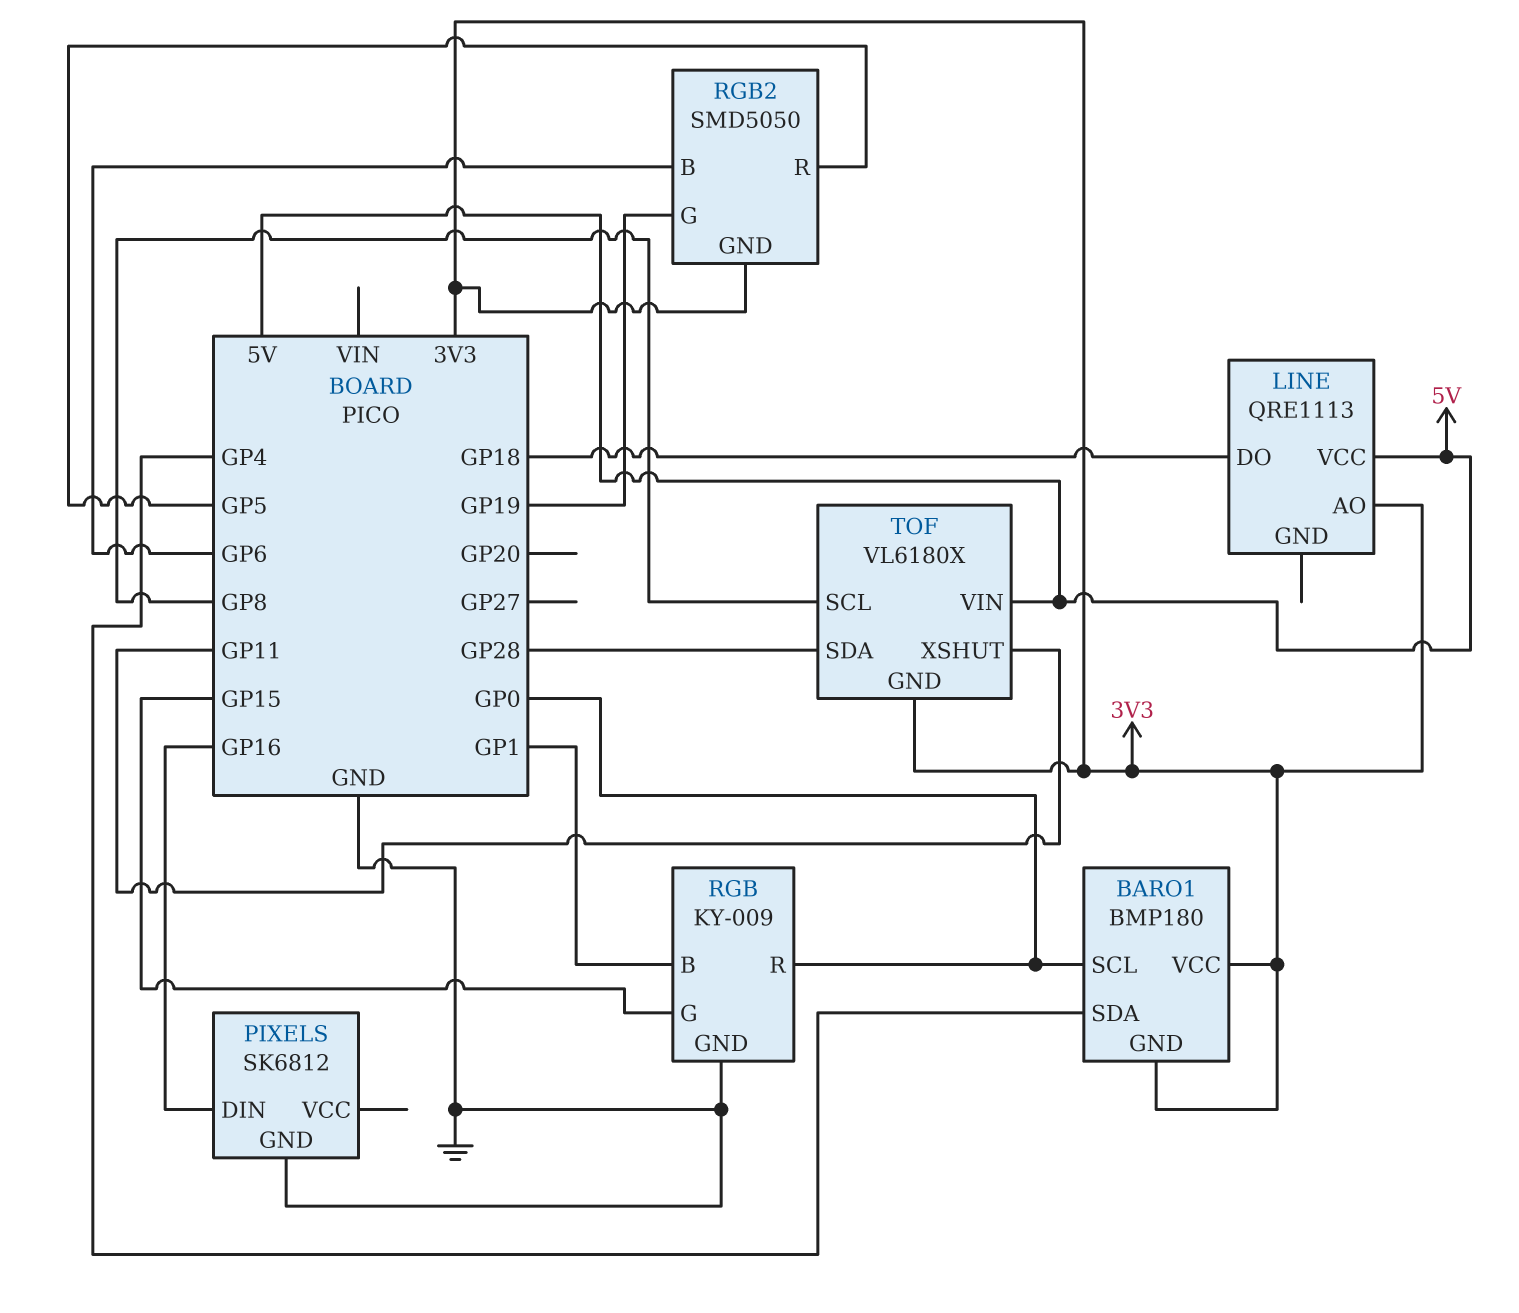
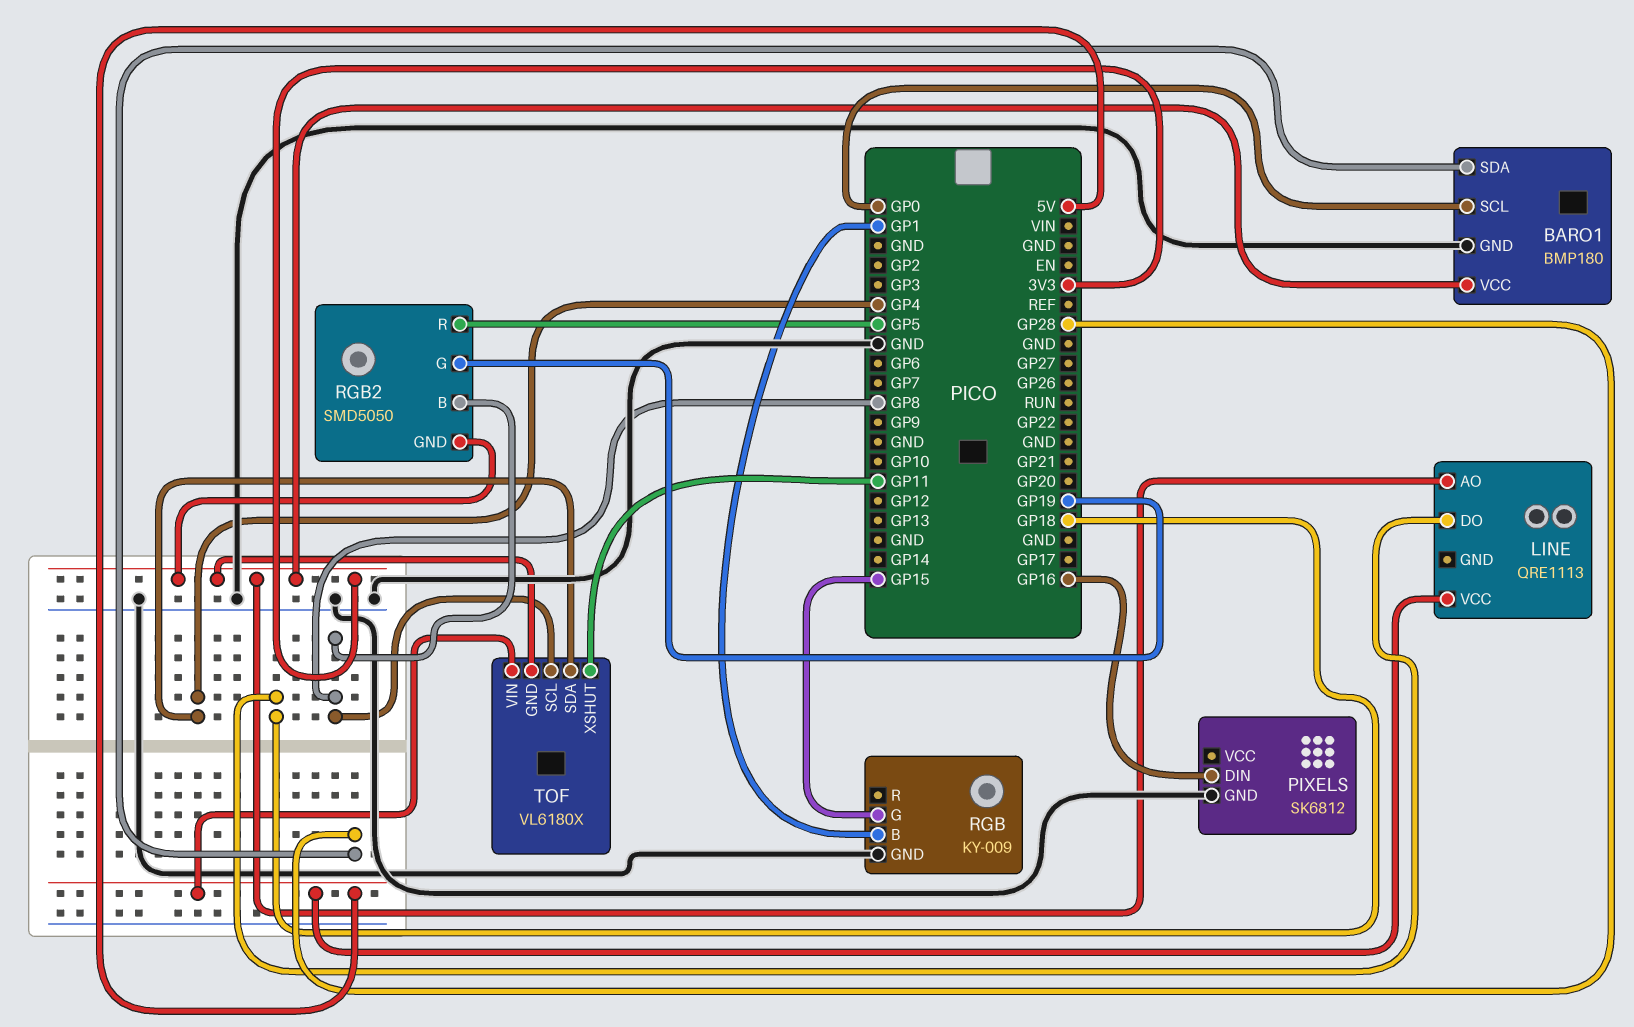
BARO1 pin GND: 3V3 -> GND
BARO1 pin SDA: GP4 -> GP28
RGB pin R: GP0 -> none
RGB2 pin B: GP6 -> GP8
TOF pin SDA: GP28 -> GP4

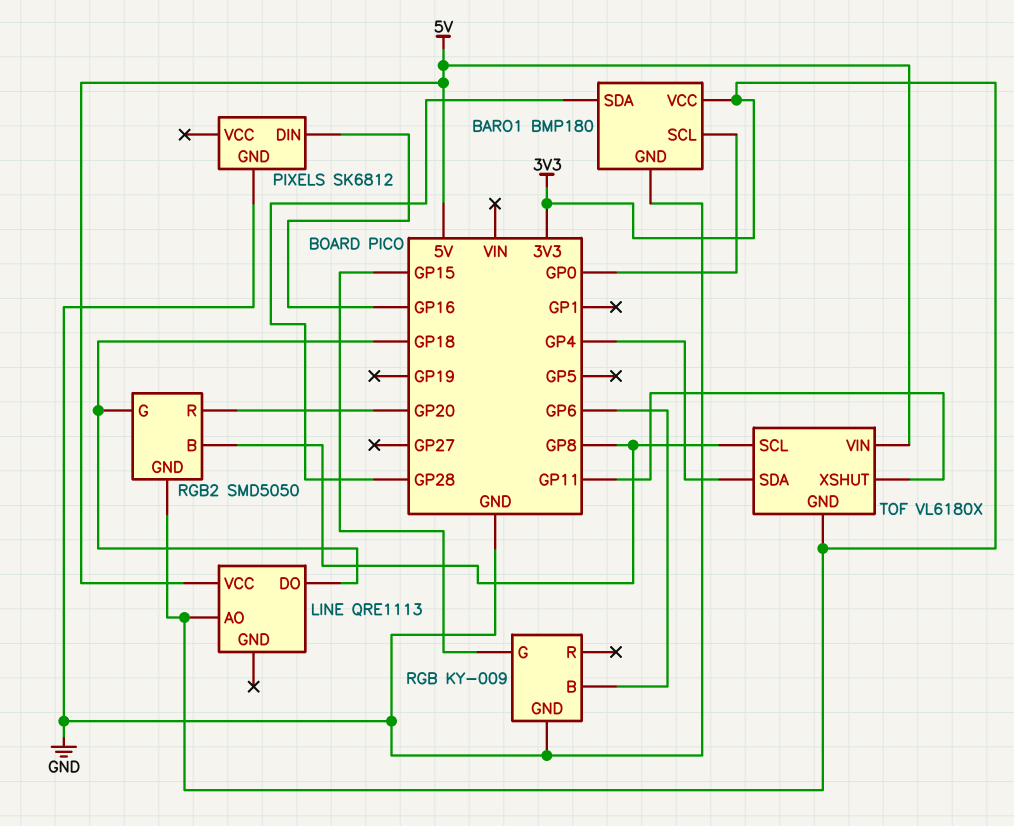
RGB pin B: GP1 -> GP6
RGB2 pin G: GP19 -> GP18
RGB2 pin R: GP5 -> GP20

